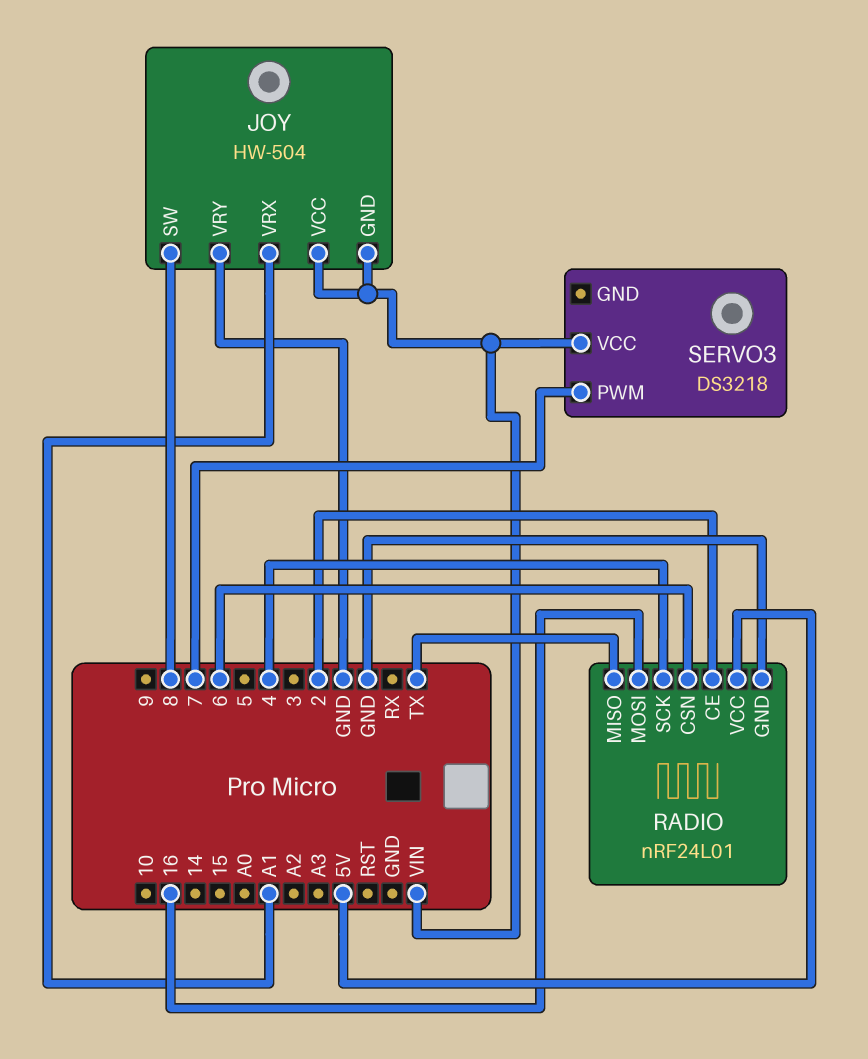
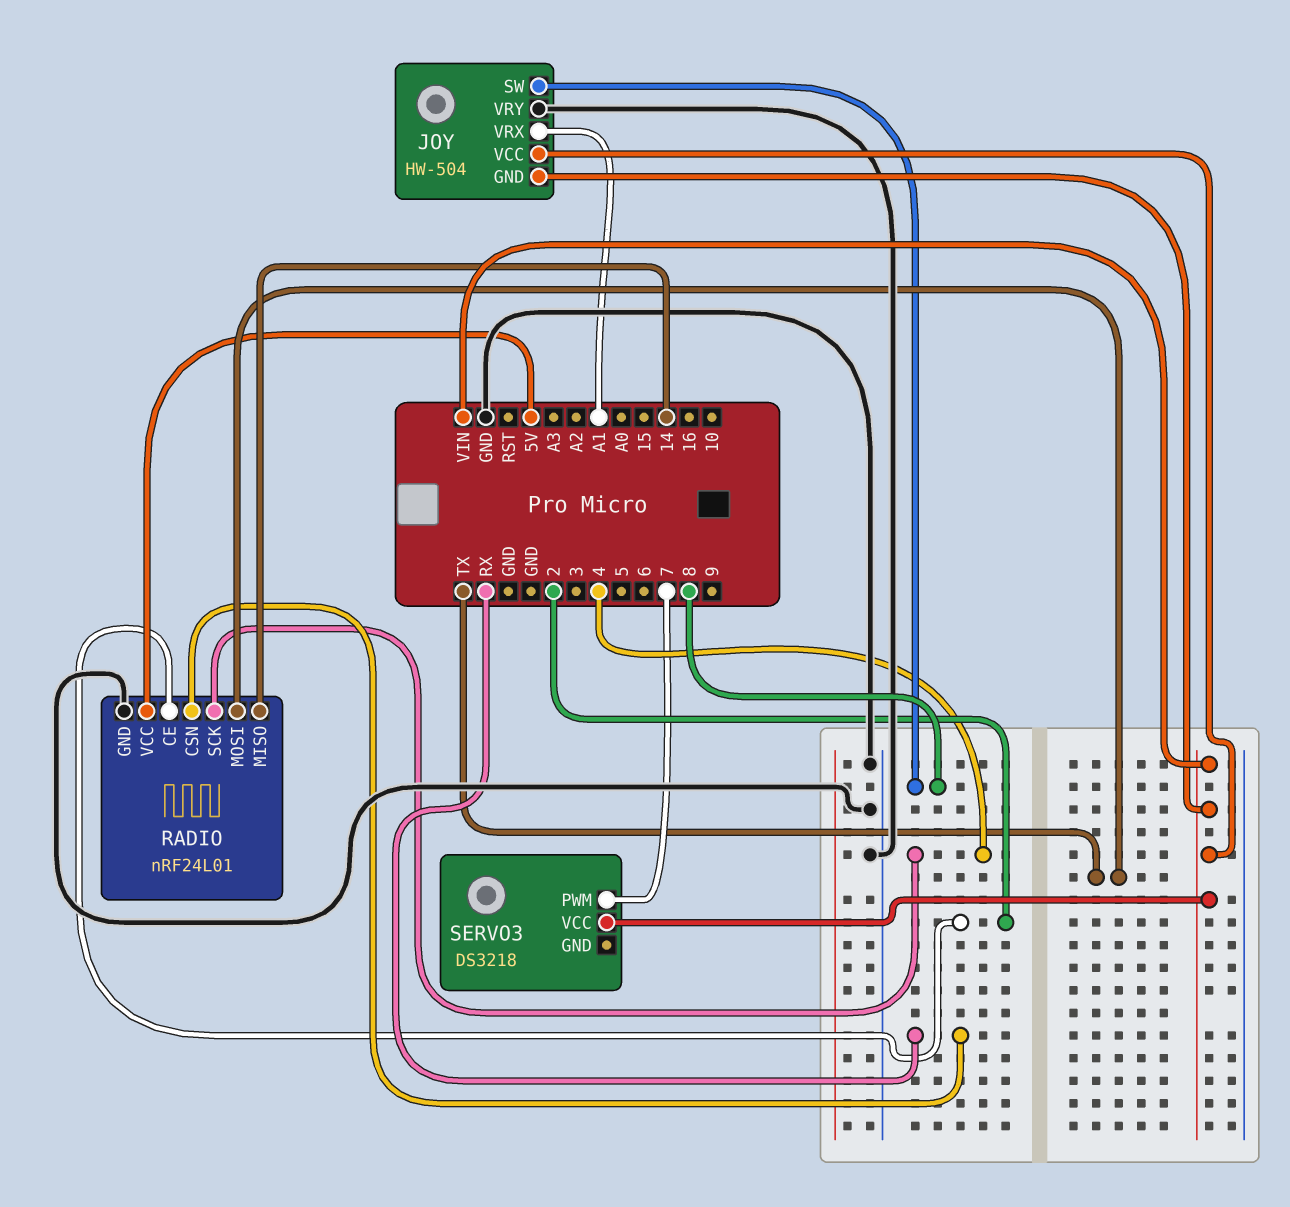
RADIO pin CSN: 6 -> RX
RADIO pin MISO: TX -> 14
RADIO pin MOSI: 16 -> TX

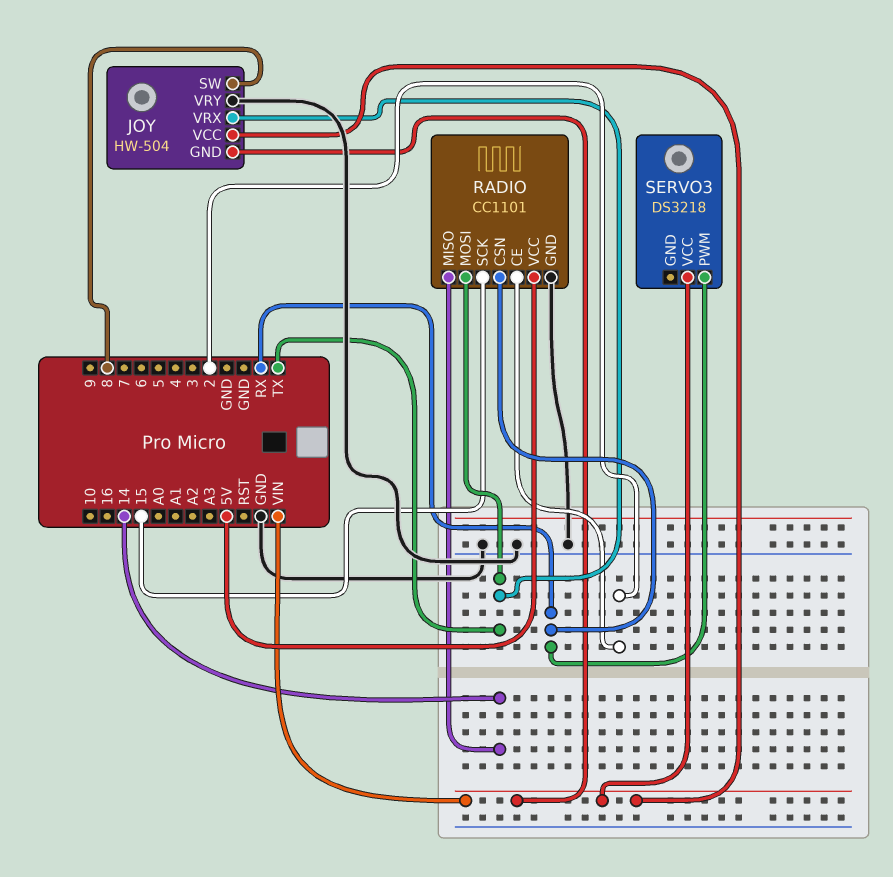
JOY pin VRX: A1 -> TX
RADIO: nRF24L01 -> CC1101
RADIO pin SCK: 4 -> 15
SERVO3 pin PWM: 7 -> RX

